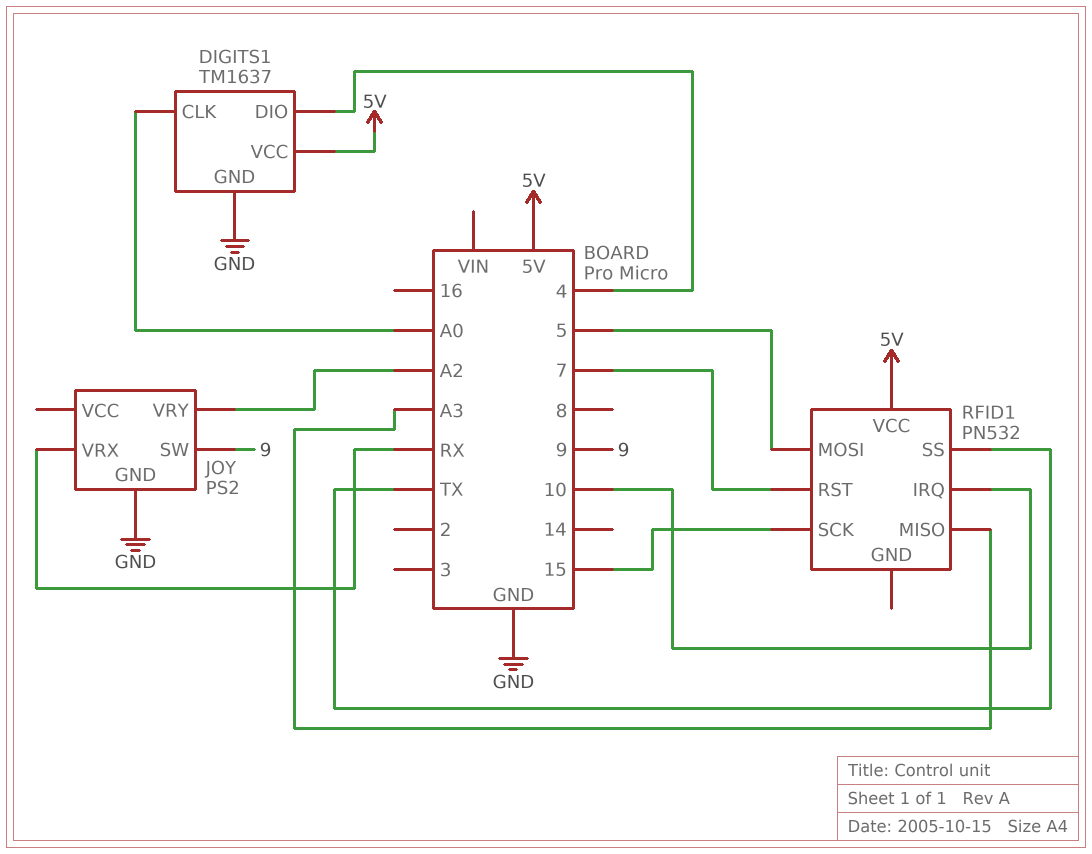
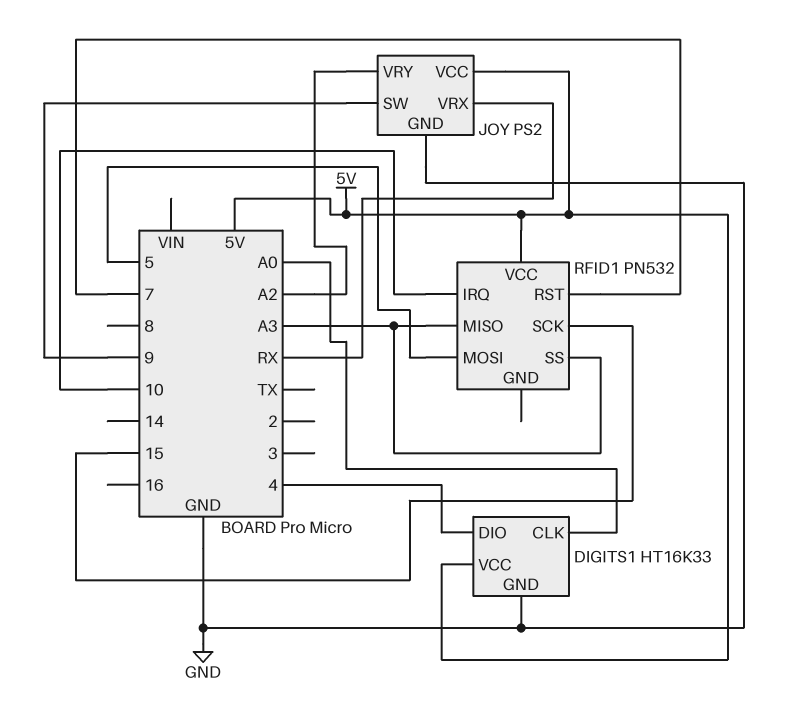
DIGITS1: TM1637 -> HT16K33
JOY pin VCC: none -> 5V
RFID1 pin SS: TX -> A3

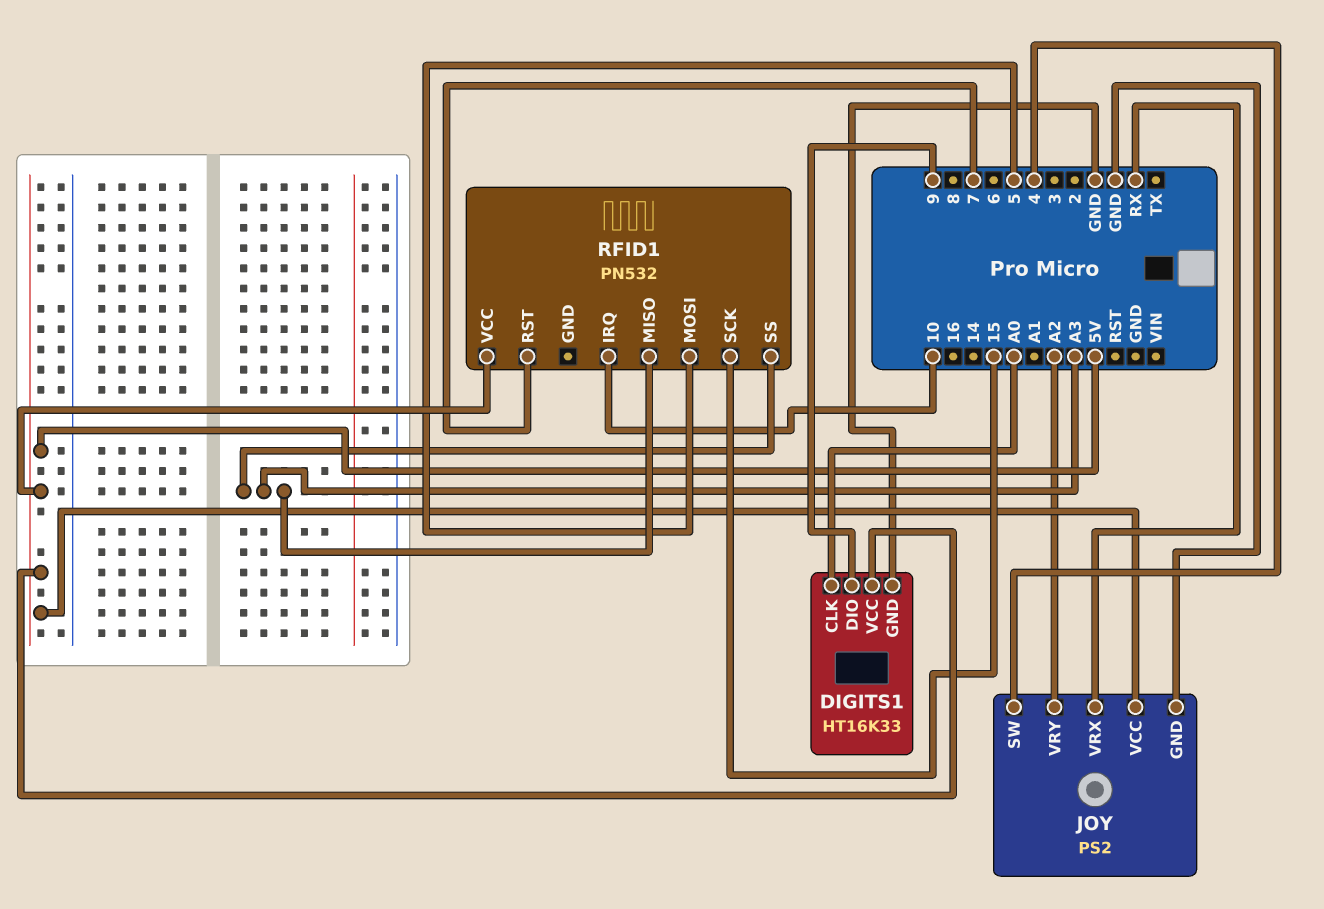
DIGITS1 pin DIO: 4 -> 9
JOY pin SW: 9 -> 4

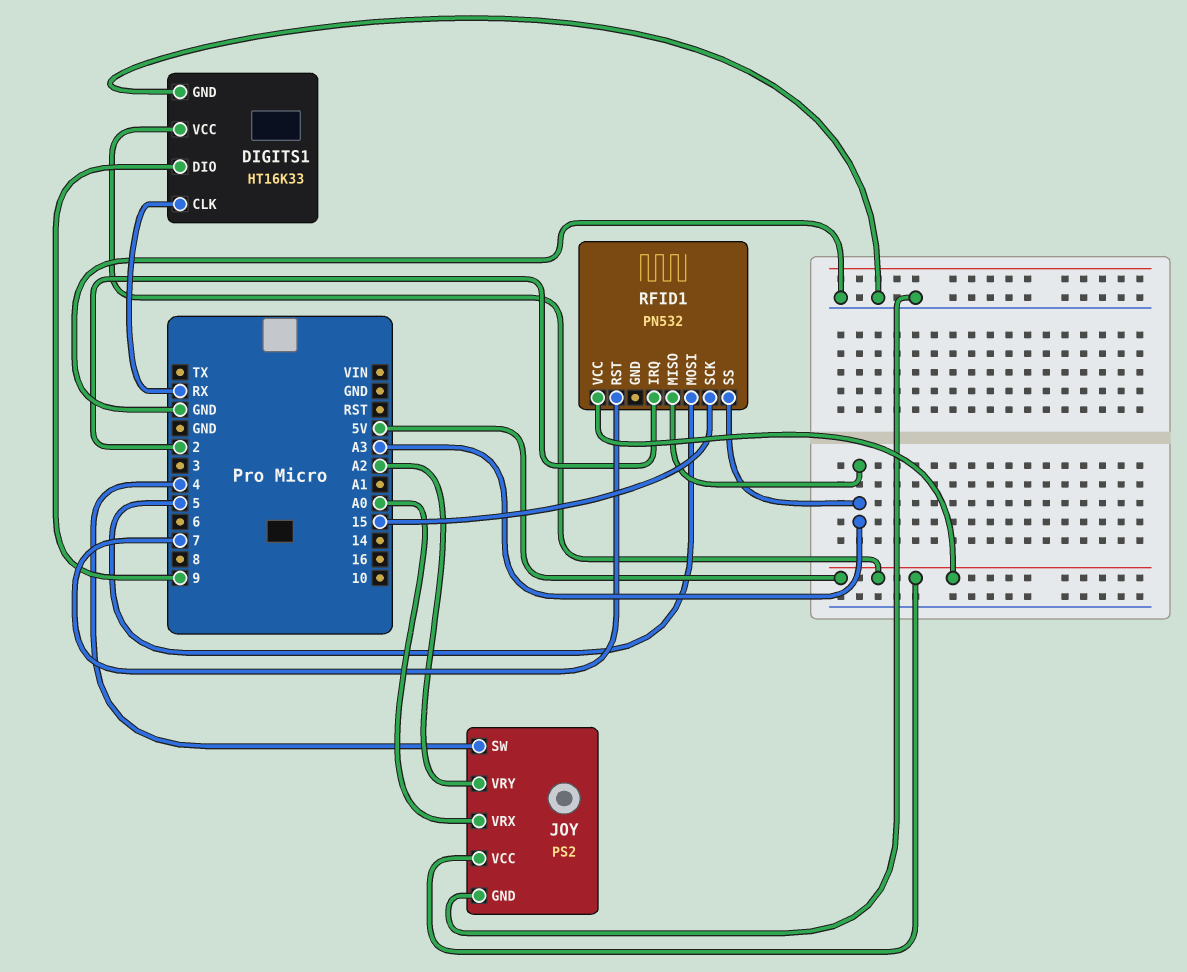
DIGITS1 pin CLK: A0 -> RX
JOY pin VRX: RX -> A0
RFID1 pin IRQ: 10 -> 2

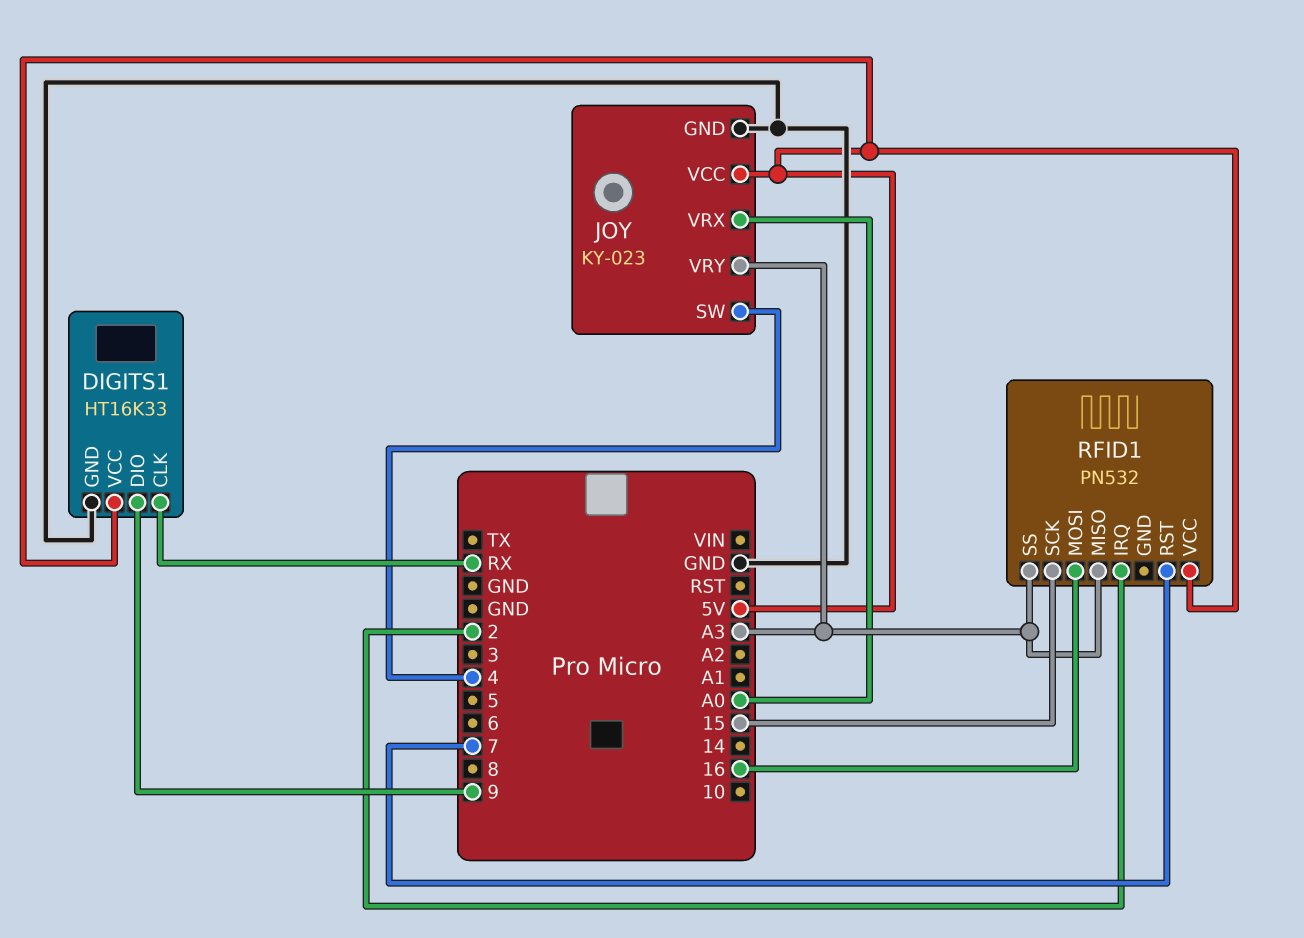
JOY: PS2 -> KY-023
JOY pin VRY: A2 -> A3
RFID1 pin MOSI: 5 -> 16

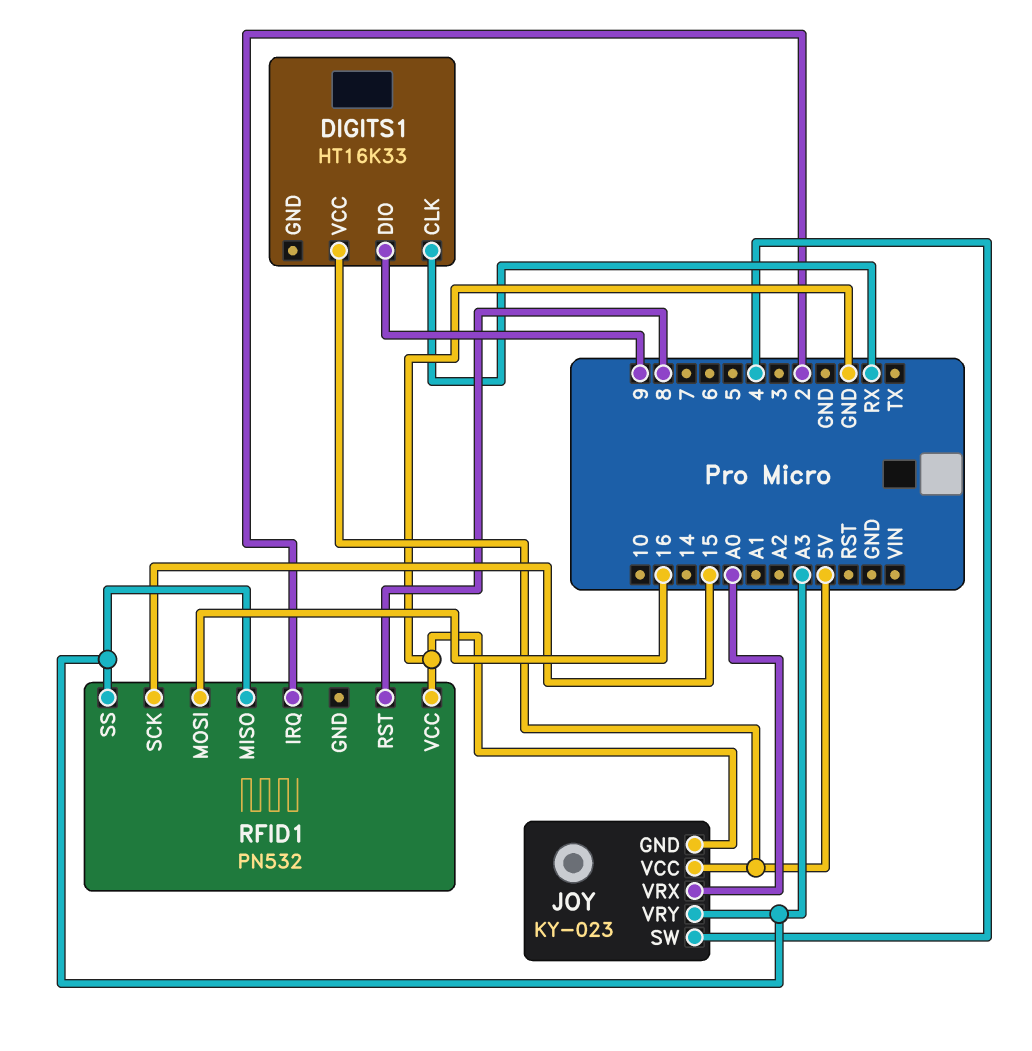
DIGITS1 pin GND: GND -> none
RFID1 pin RST: 7 -> 8
RFID1 pin VCC: 5V -> GND

